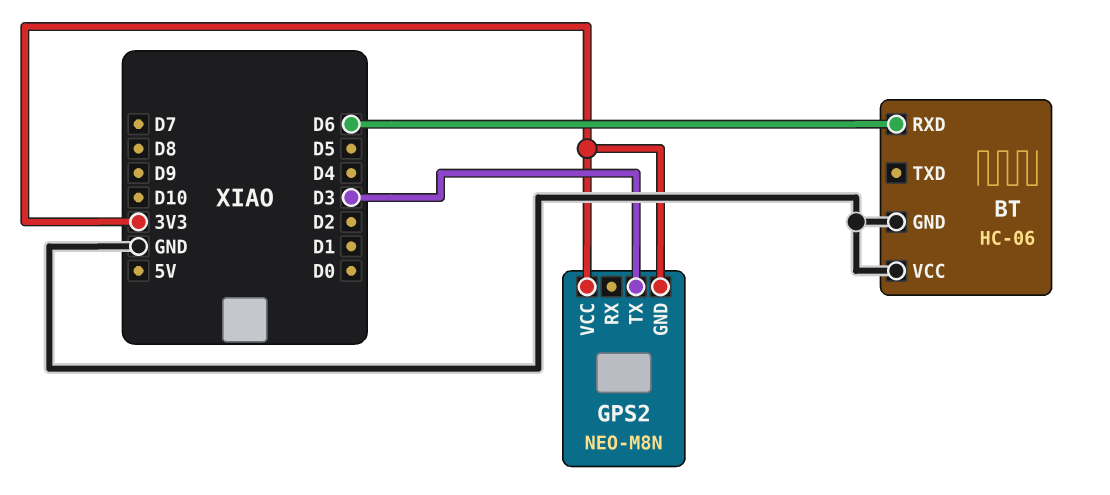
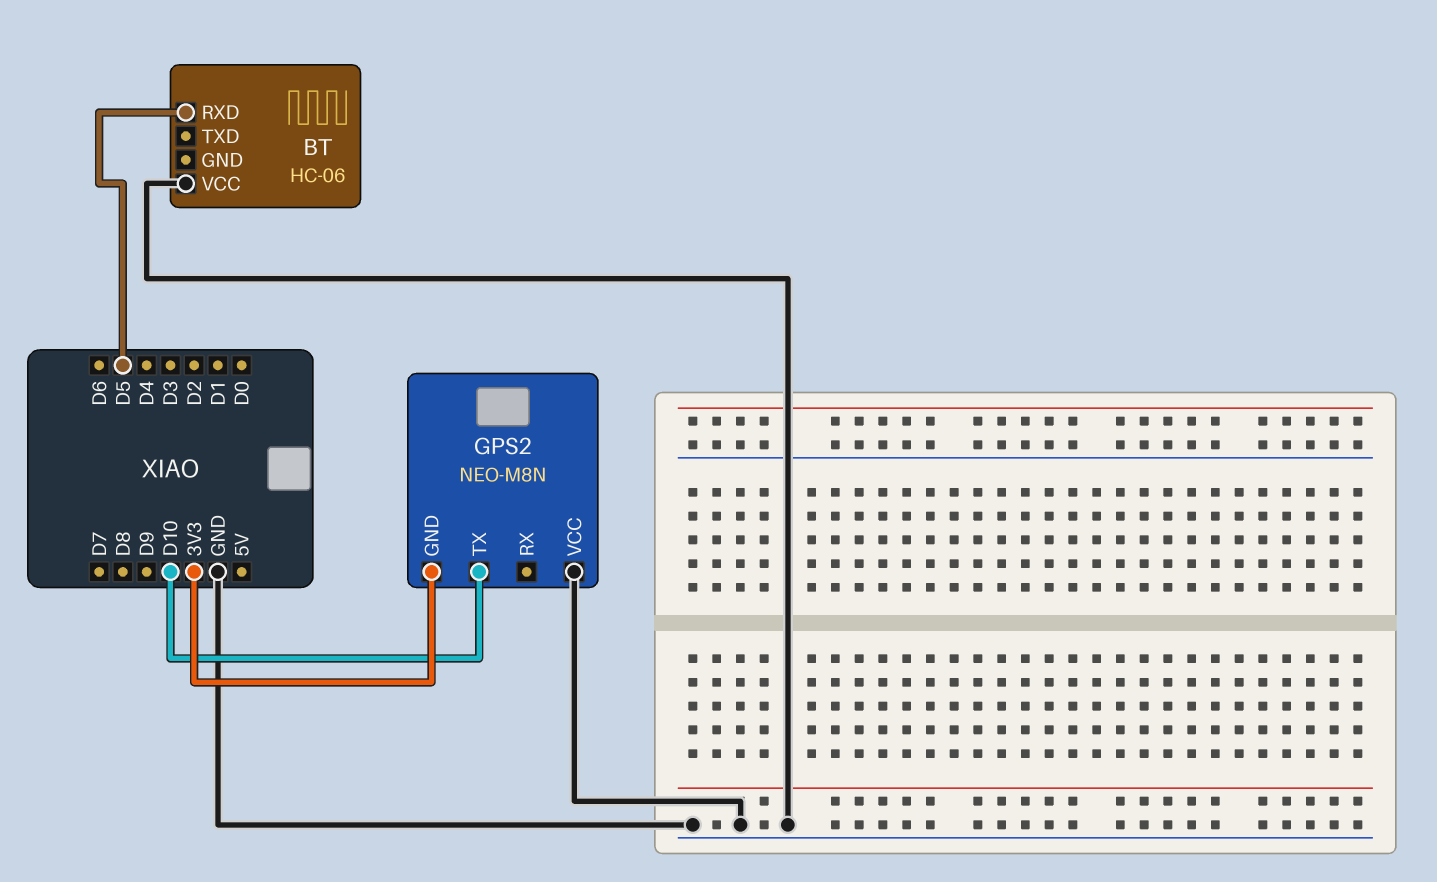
BT pin GND: GND -> none
BT pin RXD: D6 -> D5
GPS2 pin TX: D3 -> D10
GPS2 pin VCC: 3V3 -> GND

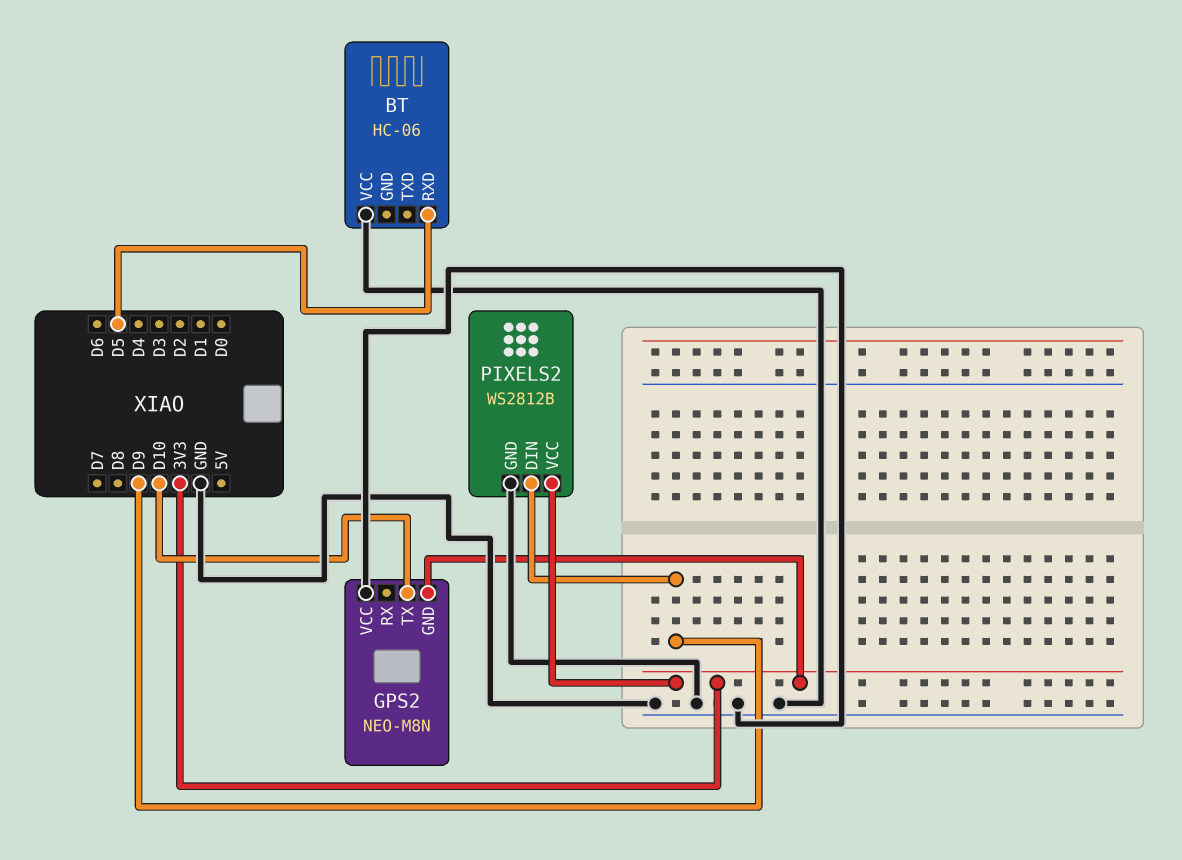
PIXELS2: none -> WS2812B
PIXELS2 pin DIN: none -> D9
PIXELS2 pin GND: none -> GND
PIXELS2 pin VCC: none -> 3V3

